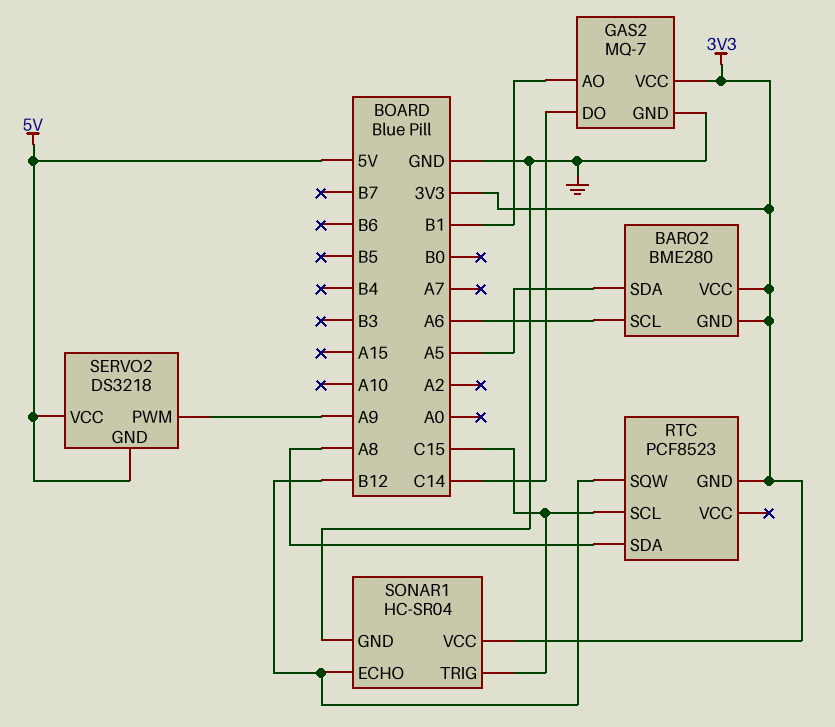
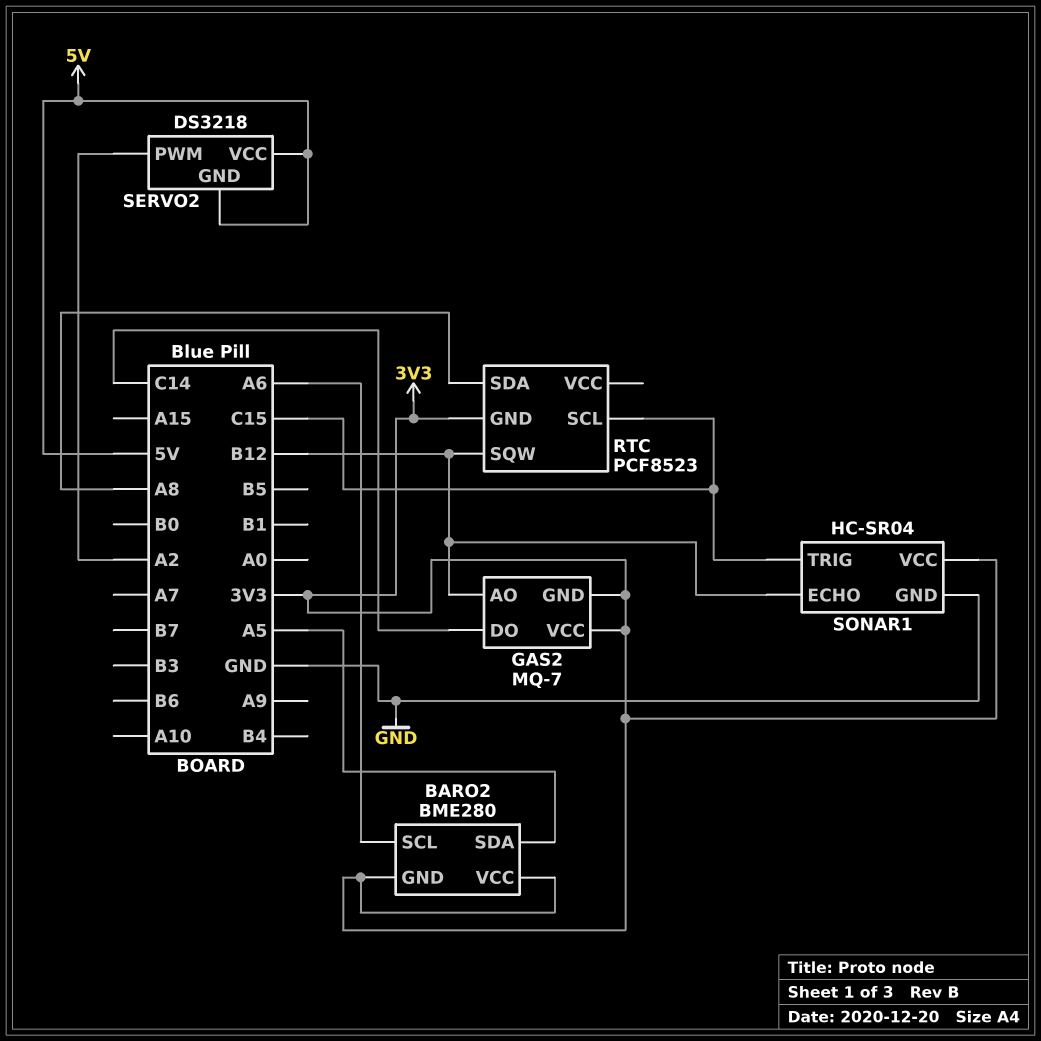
GAS2 pin AO: B1 -> B12
GAS2 pin GND: GND -> 3V3
SERVO2 pin PWM: A9 -> A2

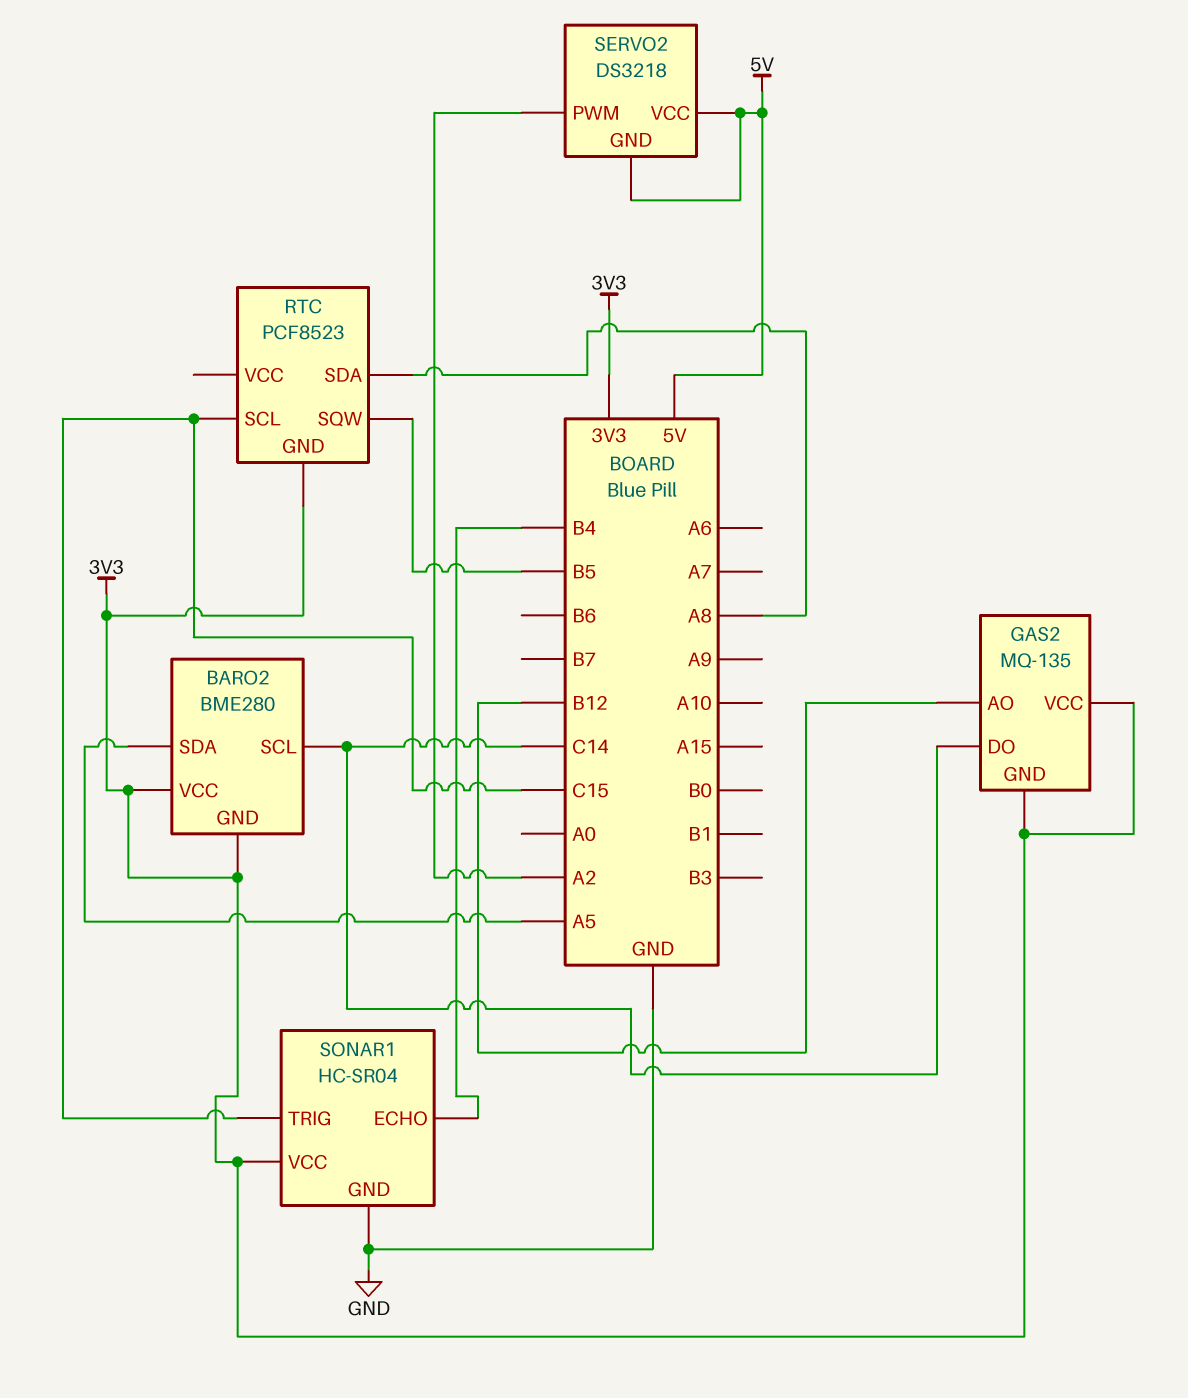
BARO2 pin SCL: A6 -> C14
GAS2: MQ-7 -> MQ-135
RTC pin SQW: B12 -> B5
SONAR1 pin ECHO: B12 -> B4

